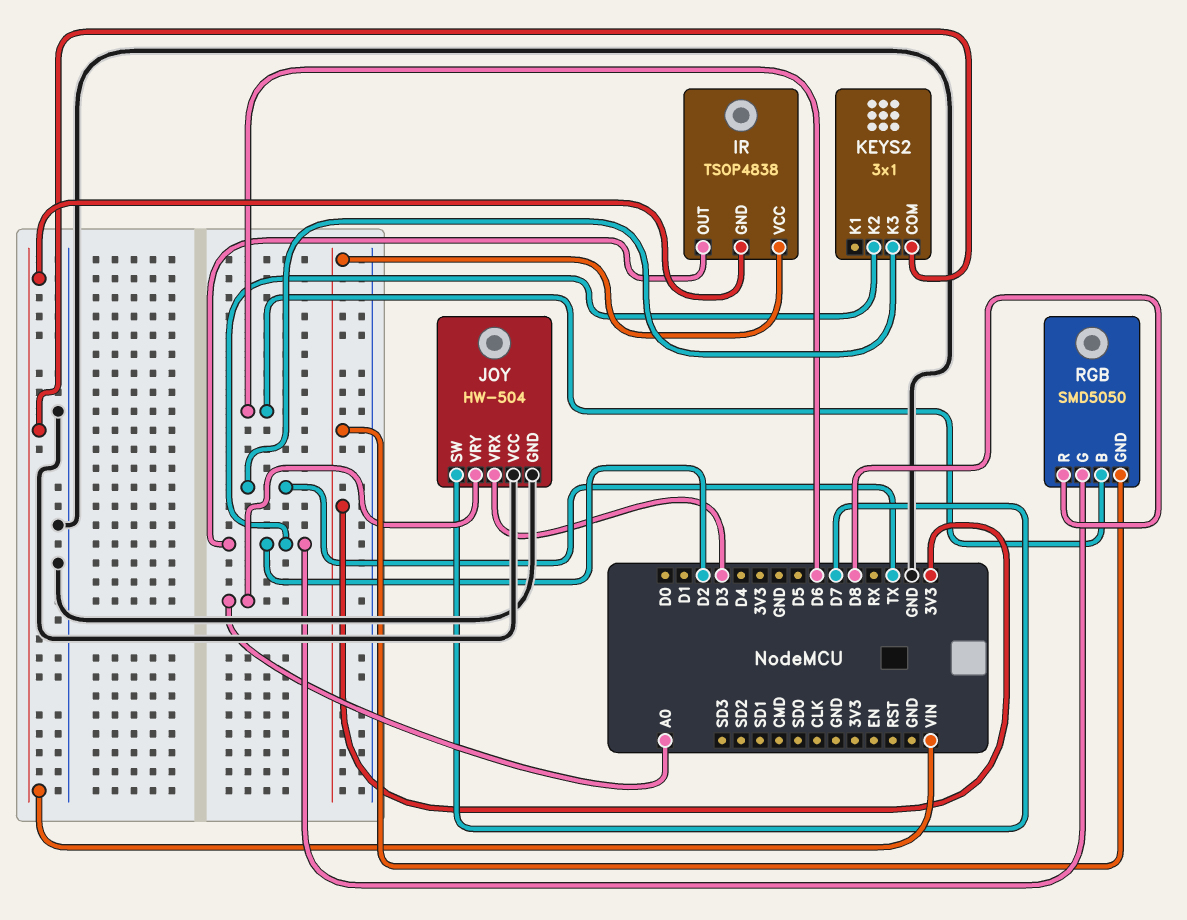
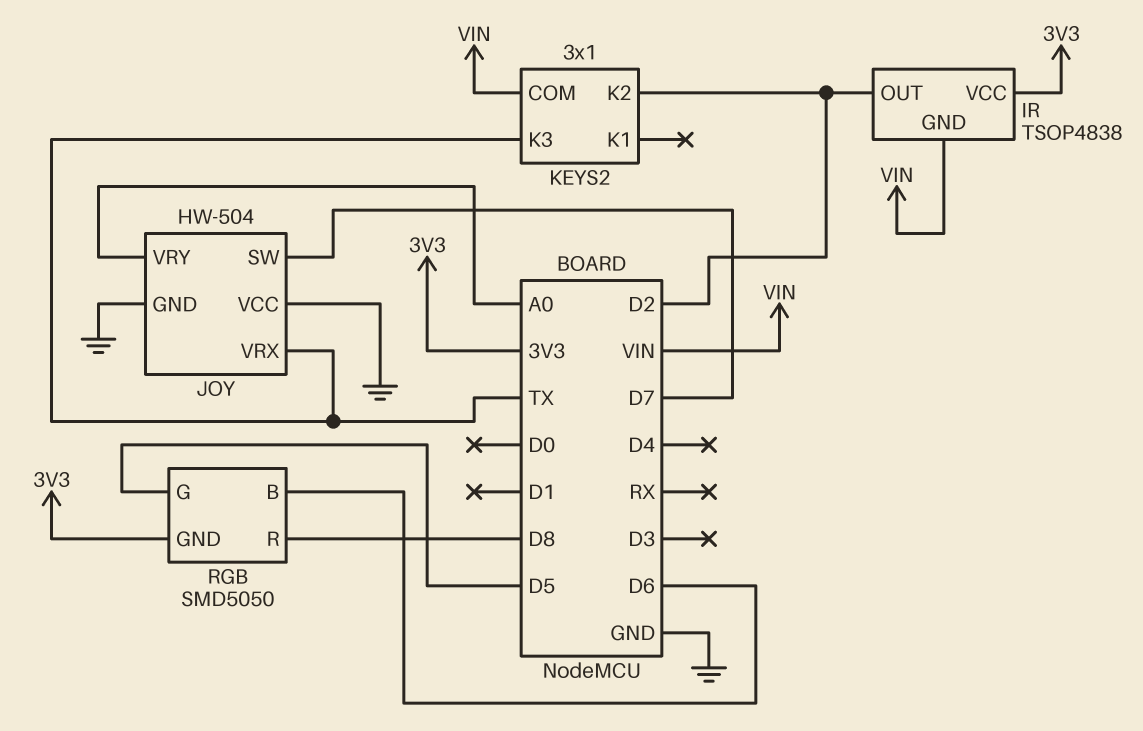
JOY pin VRX: D3 -> TX
RGB pin G: D2 -> D5

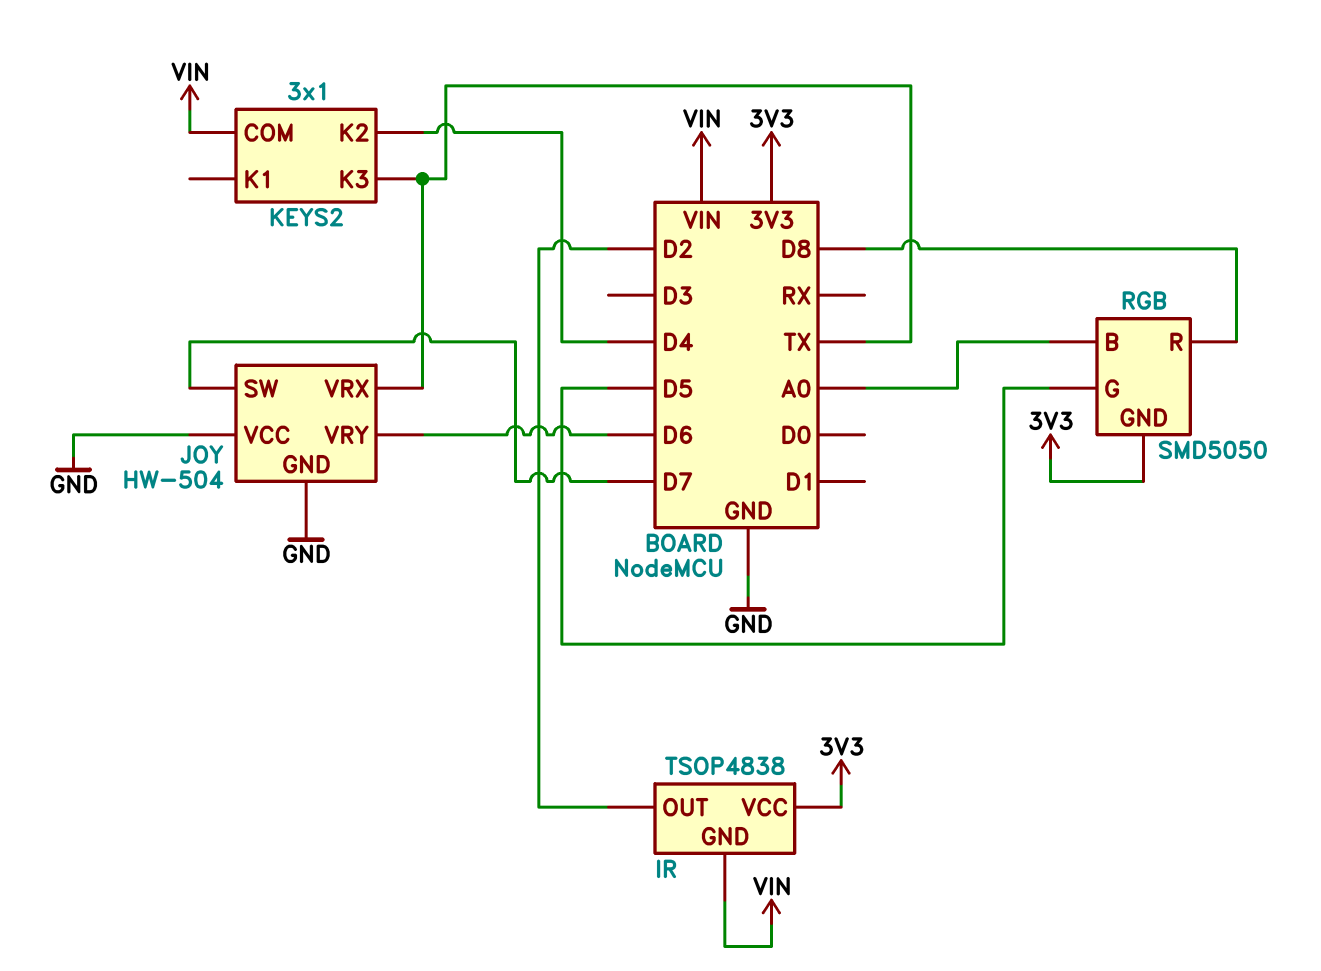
JOY pin VRY: A0 -> D6
KEYS2 pin K2: D2 -> D4
RGB pin B: D6 -> A0

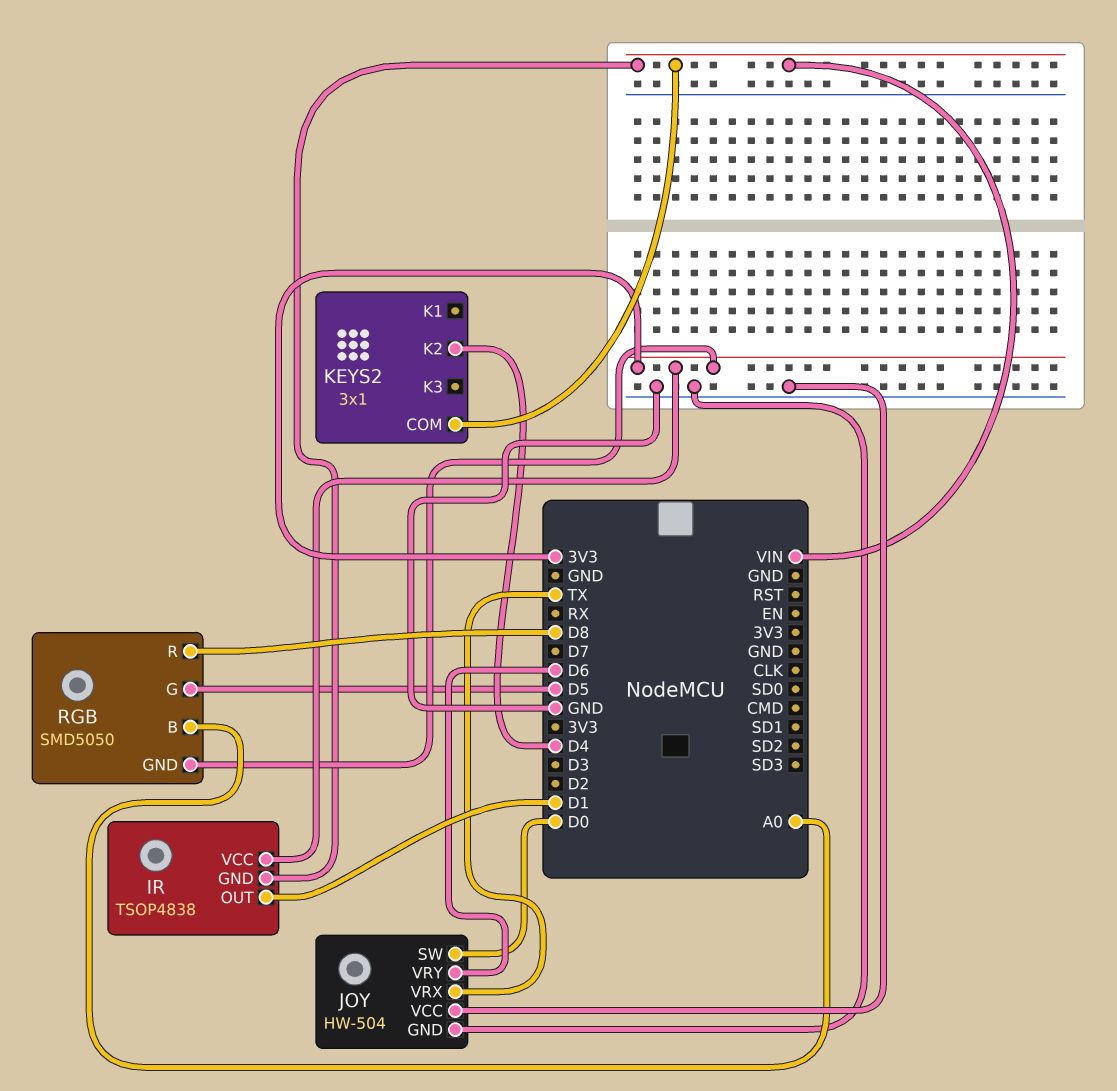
IR pin OUT: D2 -> D1
JOY pin SW: D7 -> D0
KEYS2 pin K3: TX -> none

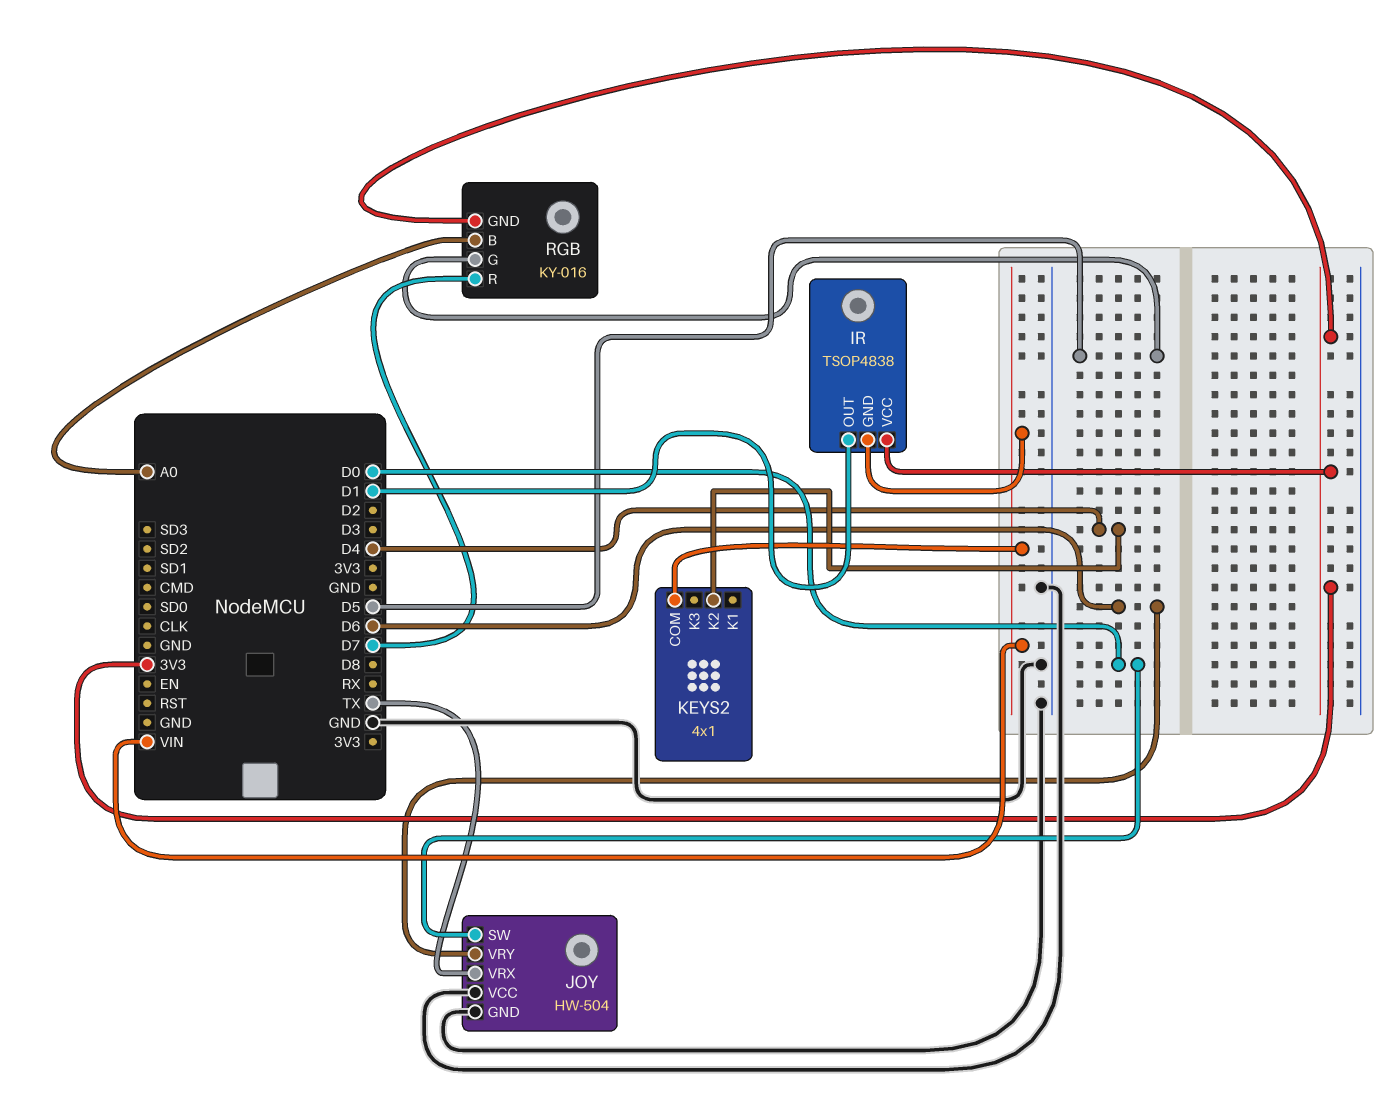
KEYS2: 3x1 -> 4x1
RGB: SMD5050 -> KY-016
RGB pin R: D8 -> D7

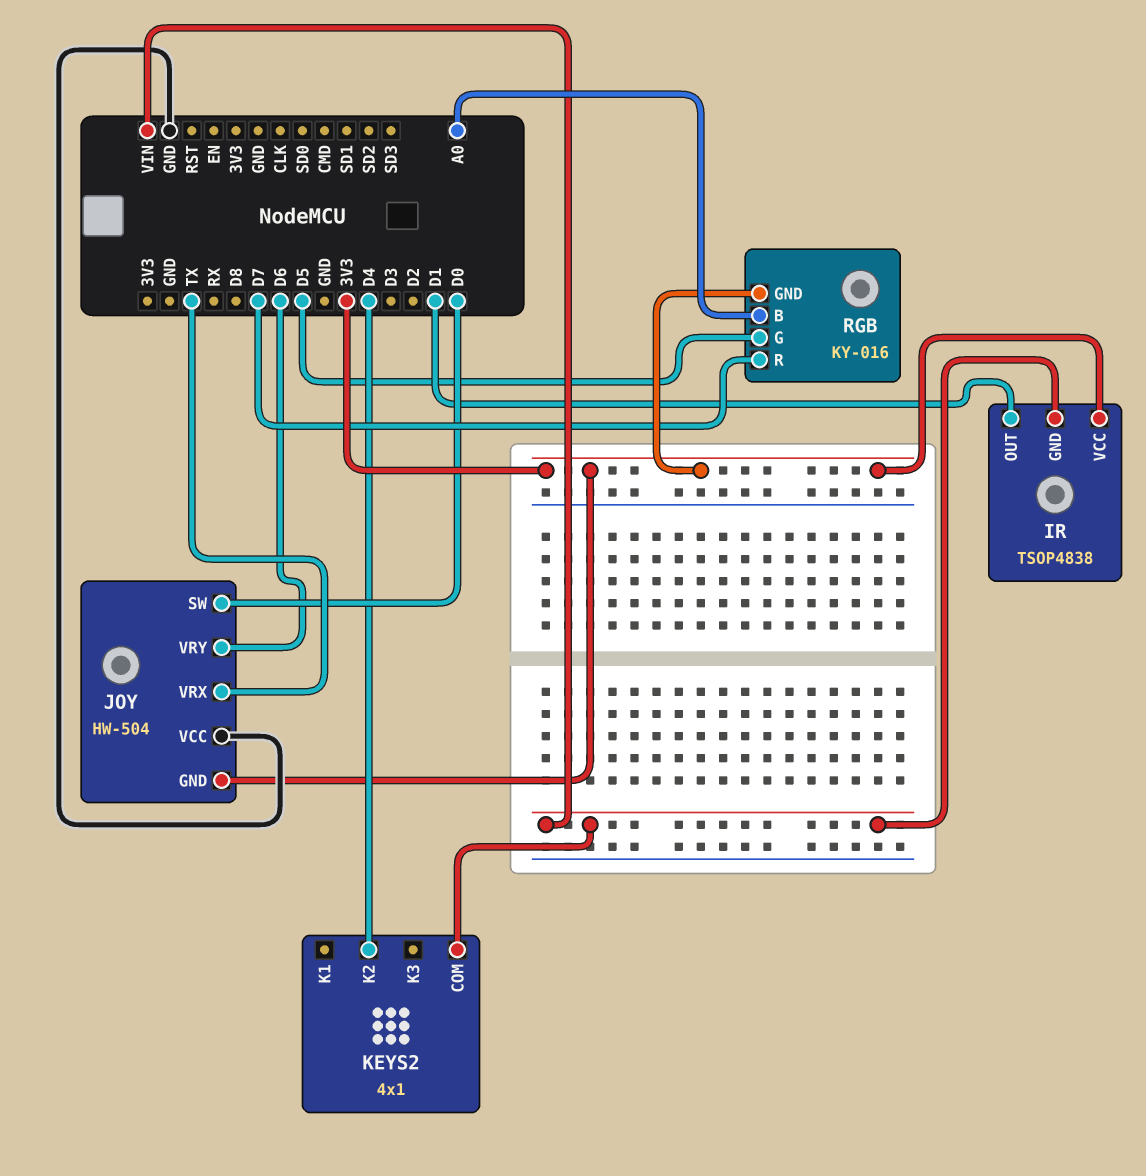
JOY pin GND: GND -> 3V3

